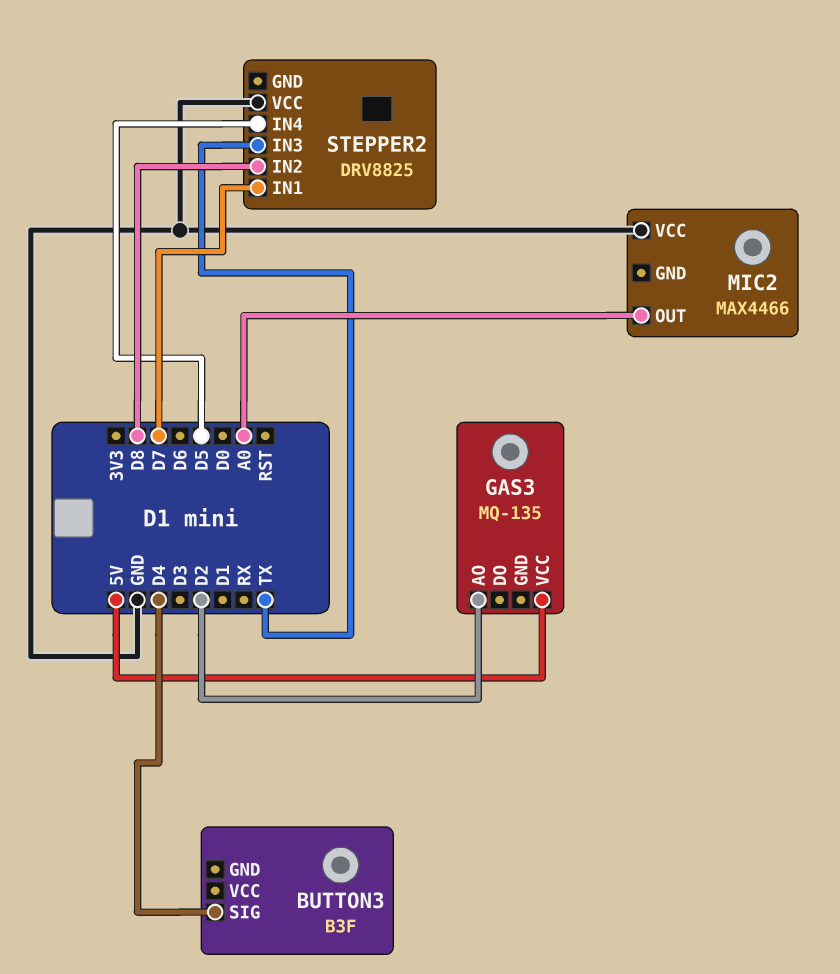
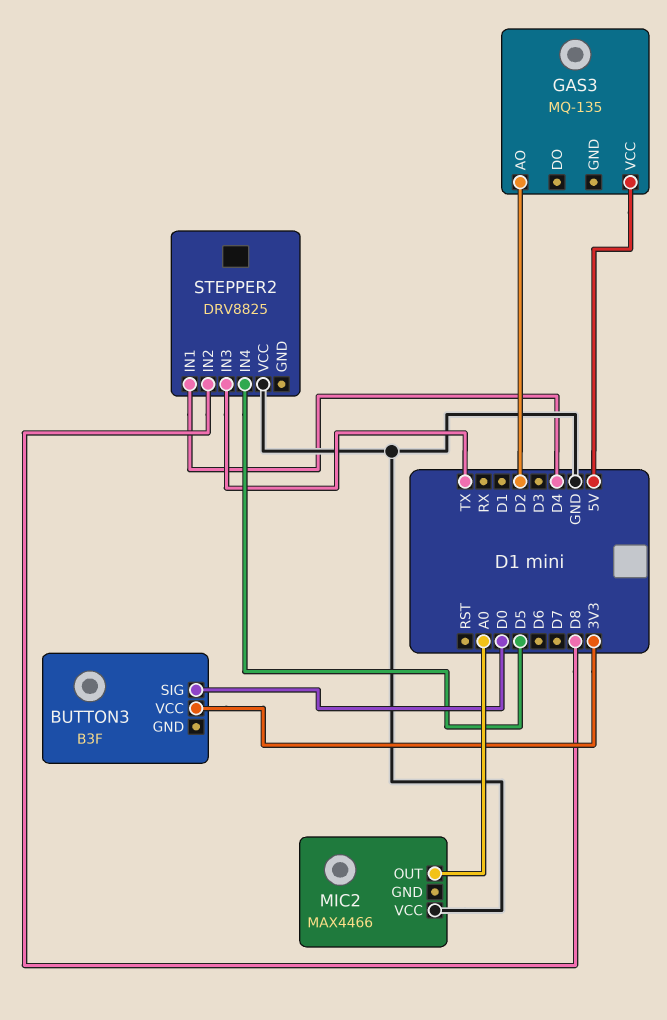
BUTTON3 pin SIG: D4 -> D0
BUTTON3 pin VCC: none -> 3V3
STEPPER2 pin IN1: D7 -> D4

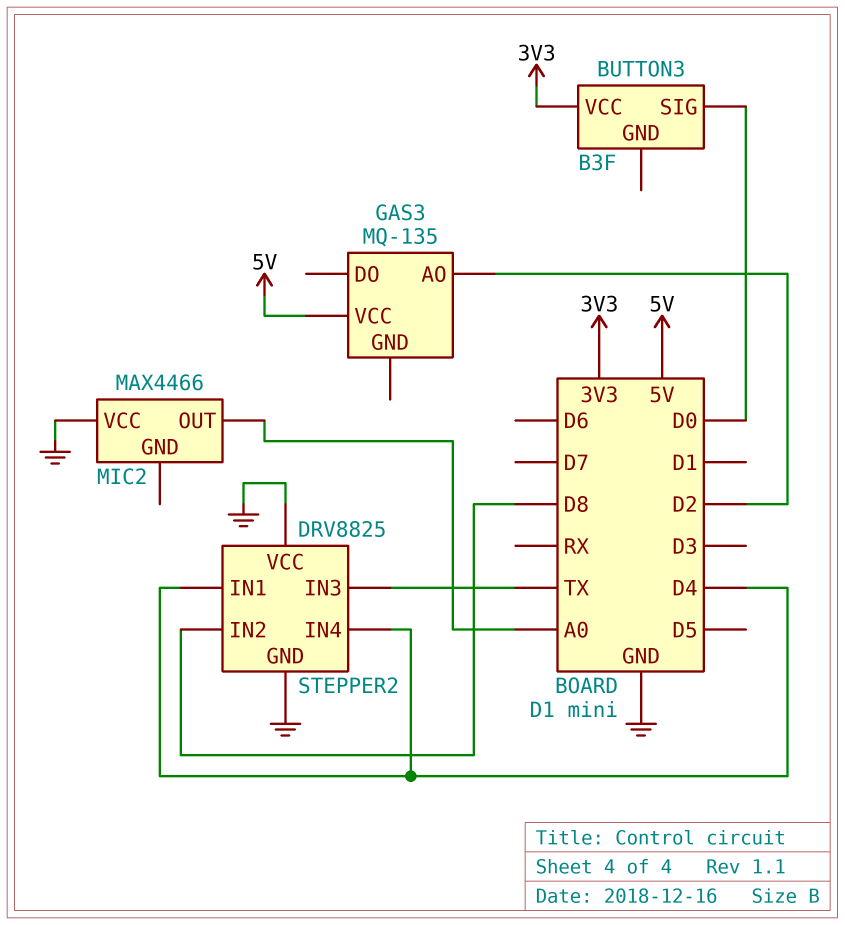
STEPPER2 pin GND: none -> GND
STEPPER2 pin IN4: D5 -> D4

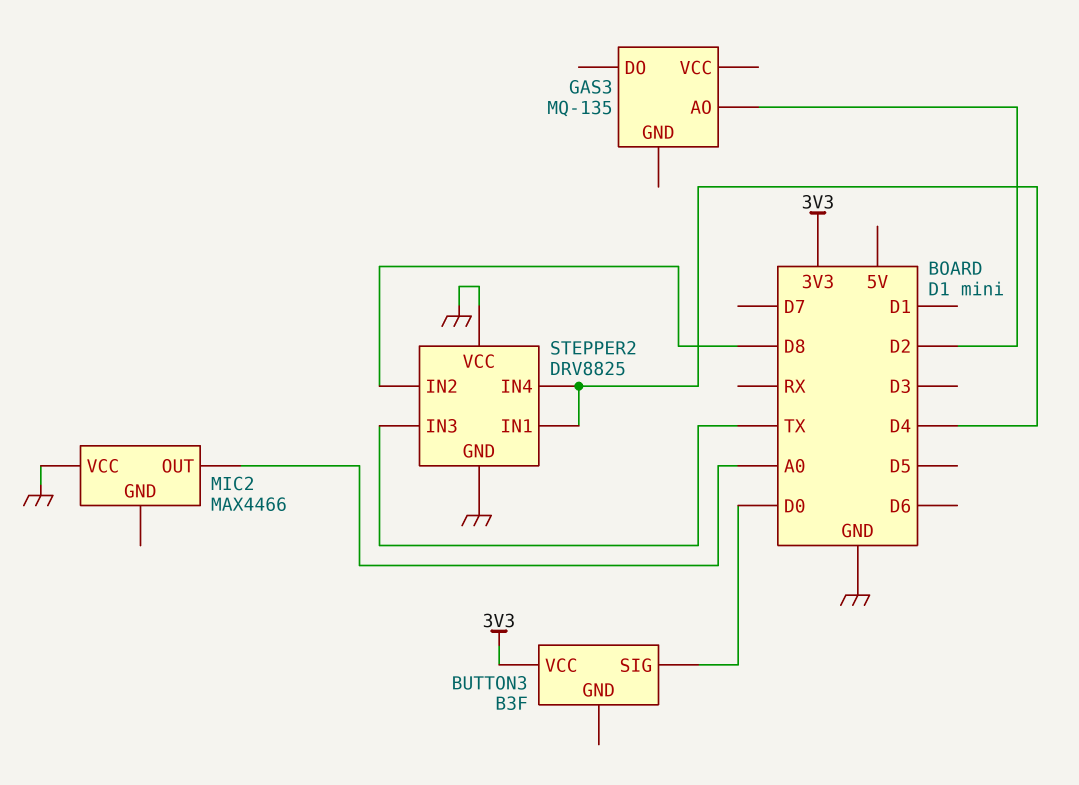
GAS3 pin VCC: 5V -> none

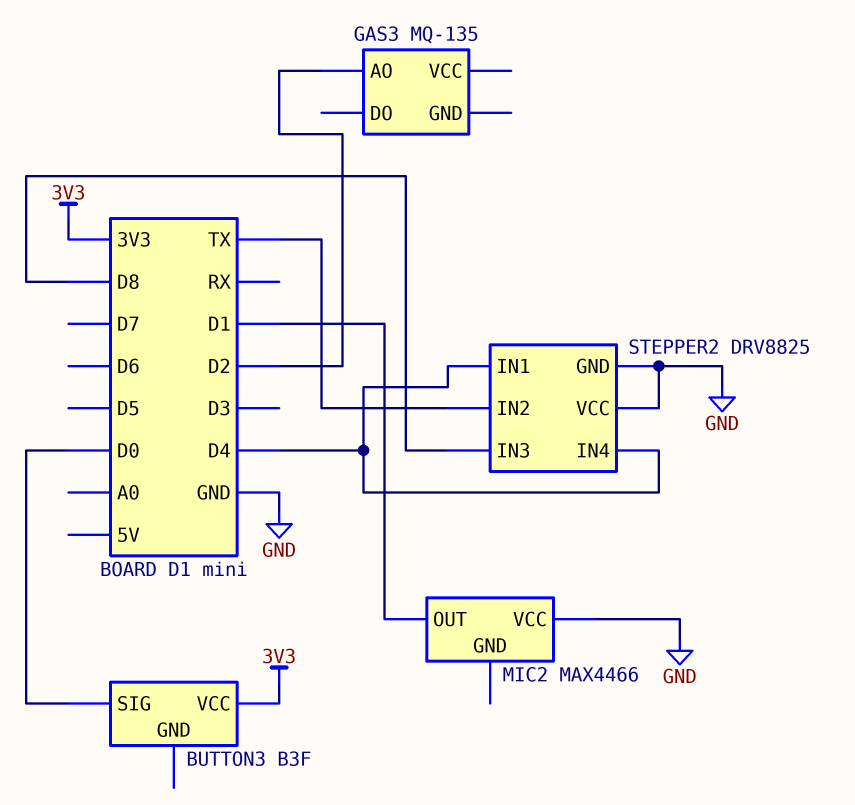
MIC2 pin OUT: A0 -> D1
STEPPER2 pin IN2: D8 -> TX
STEPPER2 pin IN3: TX -> D8

